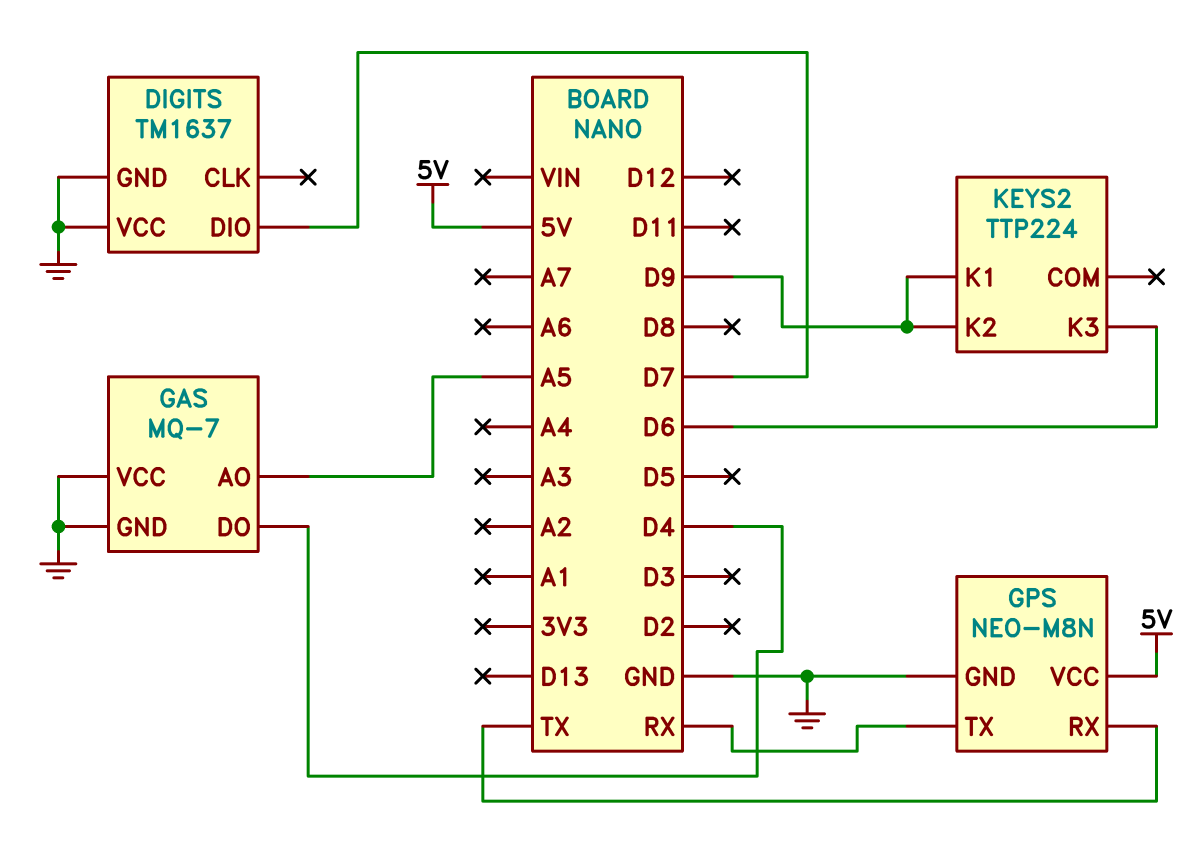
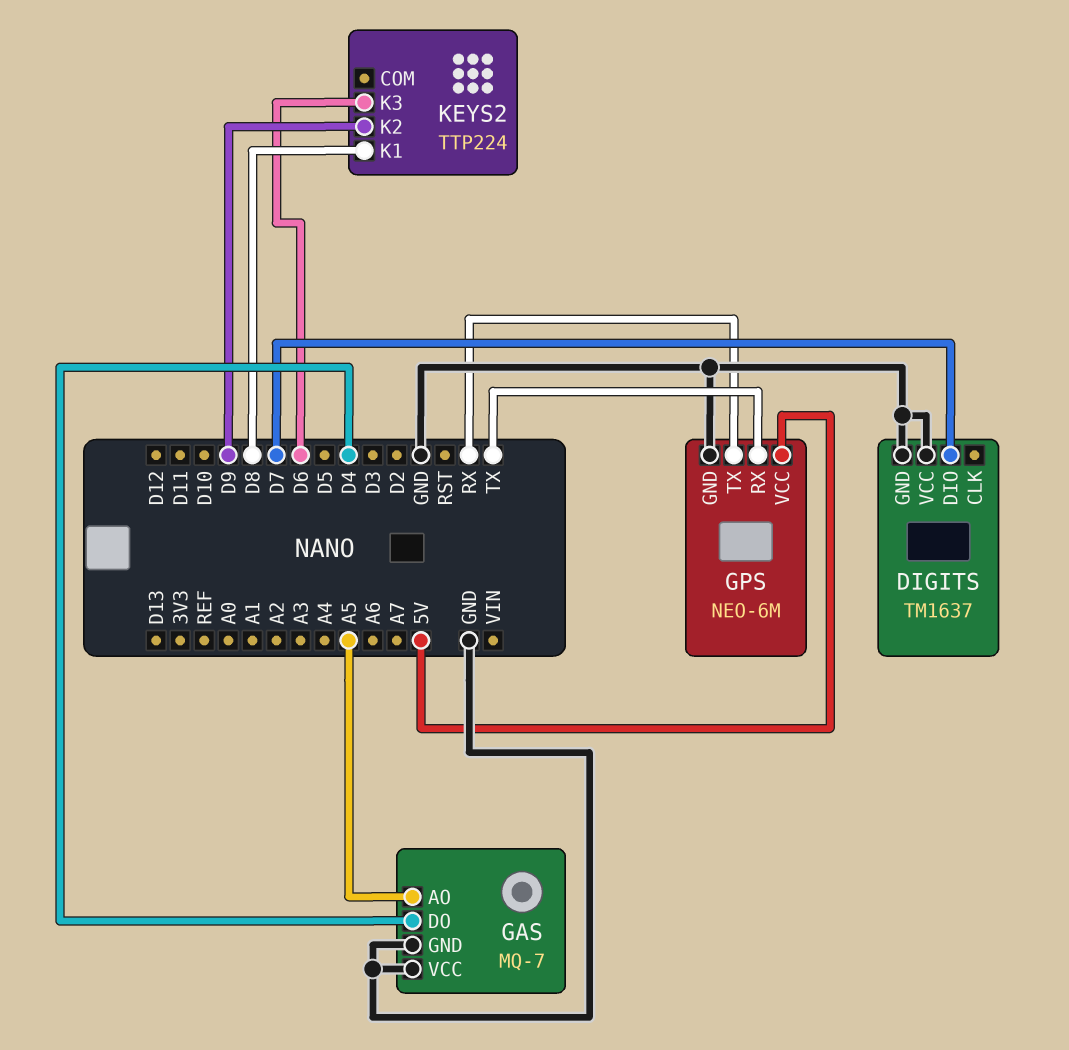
GPS: NEO-M8N -> NEO-6M
KEYS2 pin K1: D9 -> D8

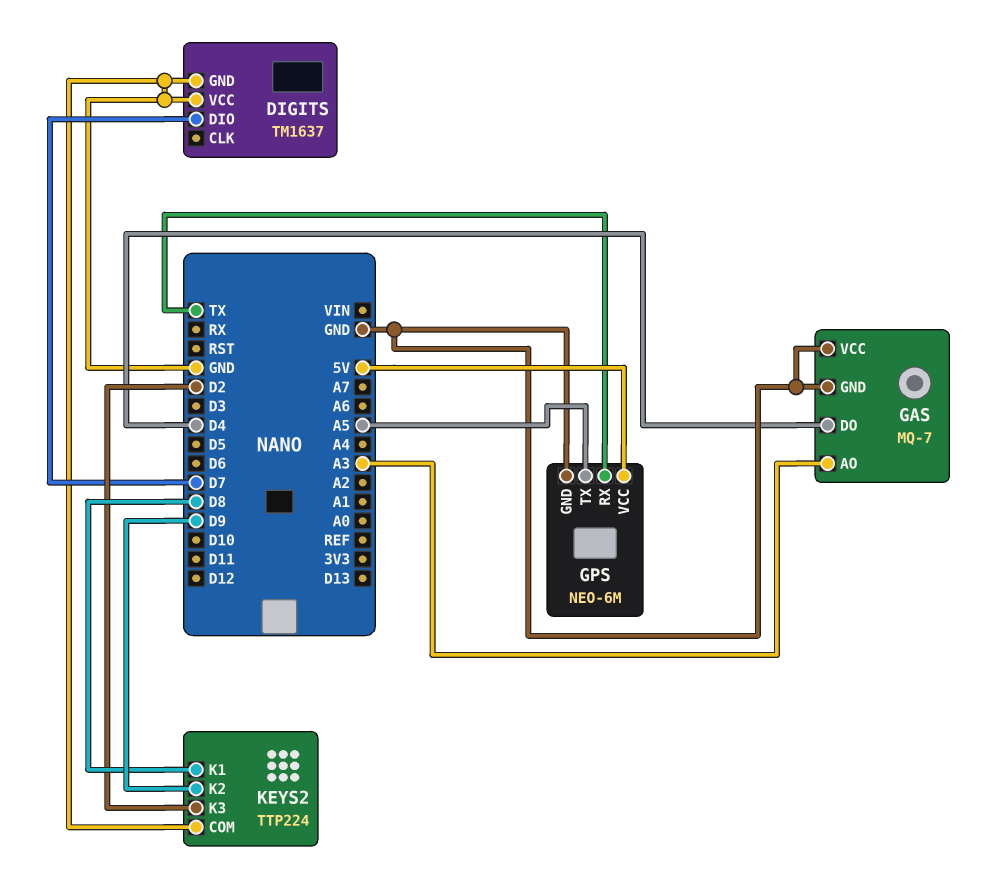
GAS pin AO: A5 -> A3
GPS pin TX: RX -> A5
KEYS2 pin COM: none -> GND
KEYS2 pin K3: D6 -> D2

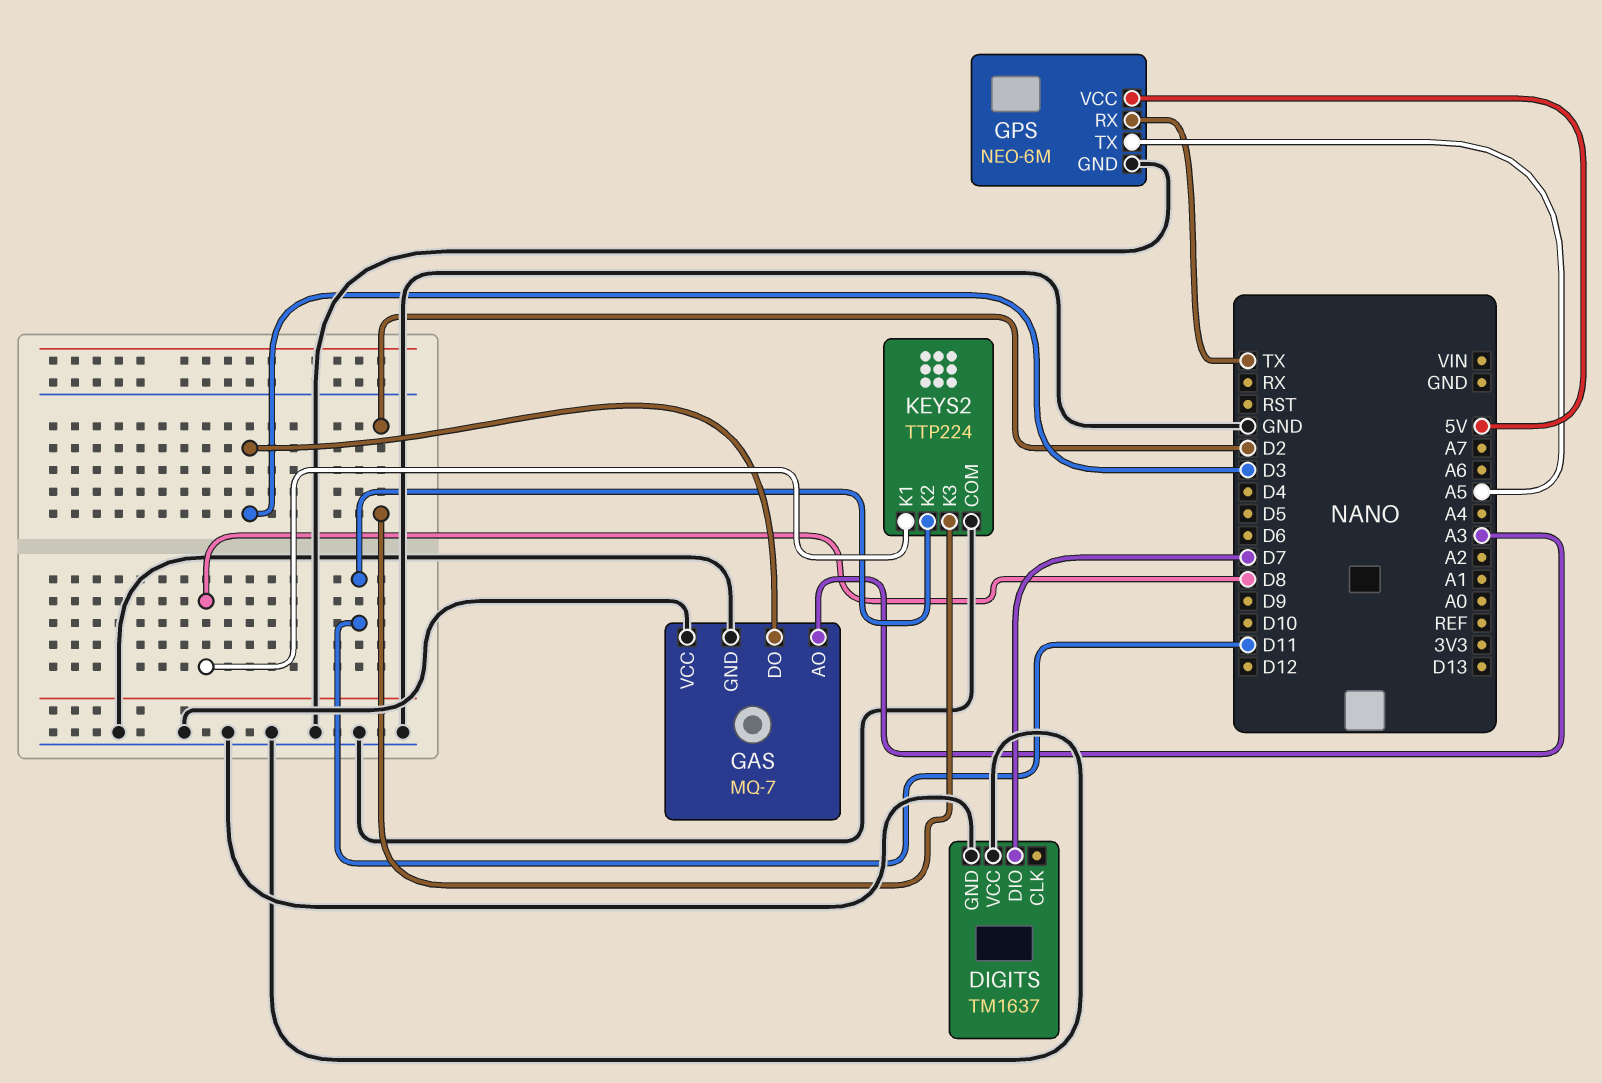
GAS pin DO: D4 -> D3
KEYS2 pin K2: D9 -> D11

